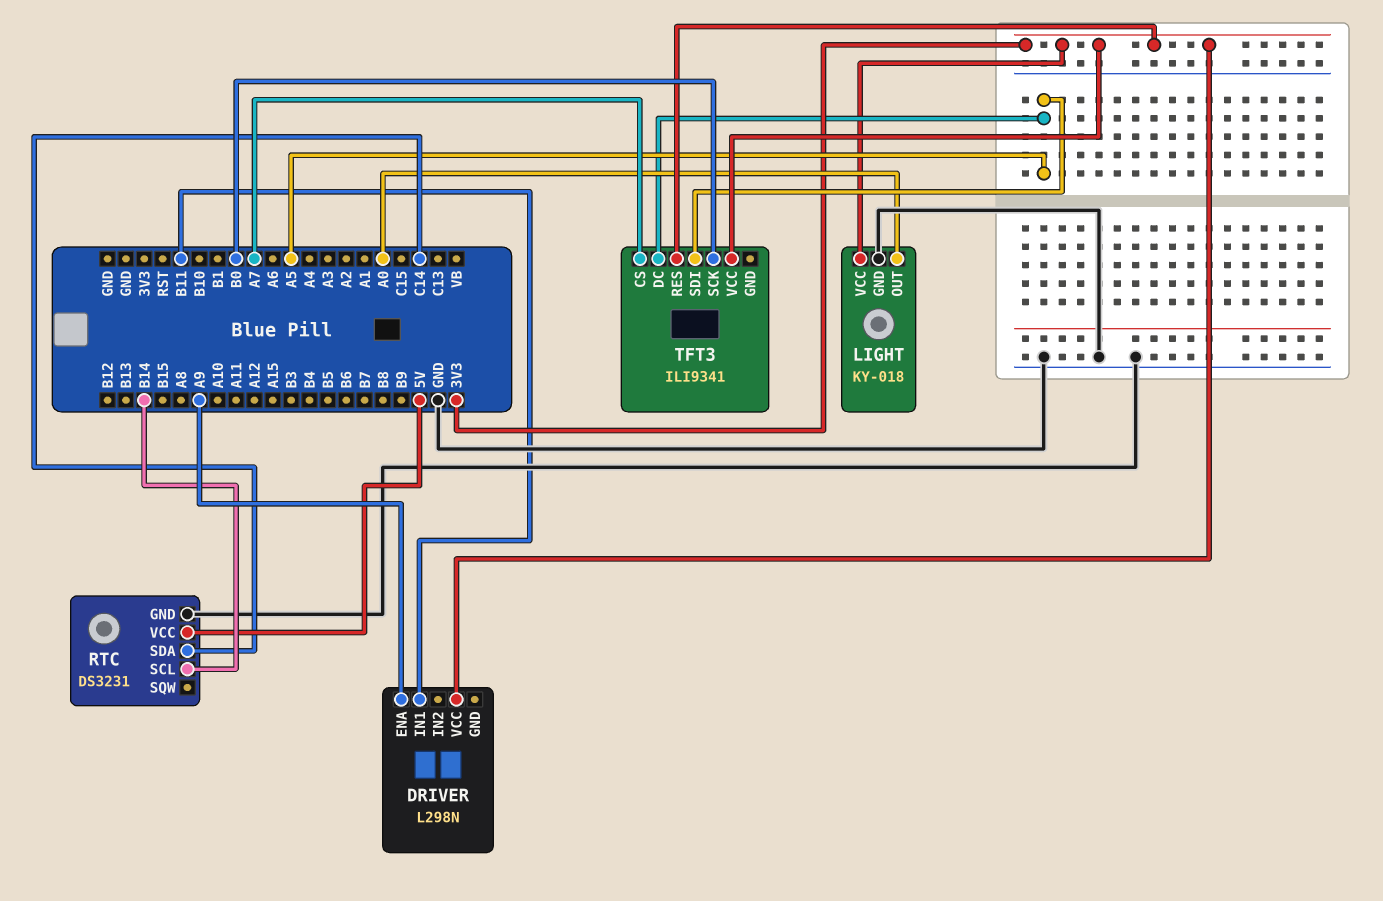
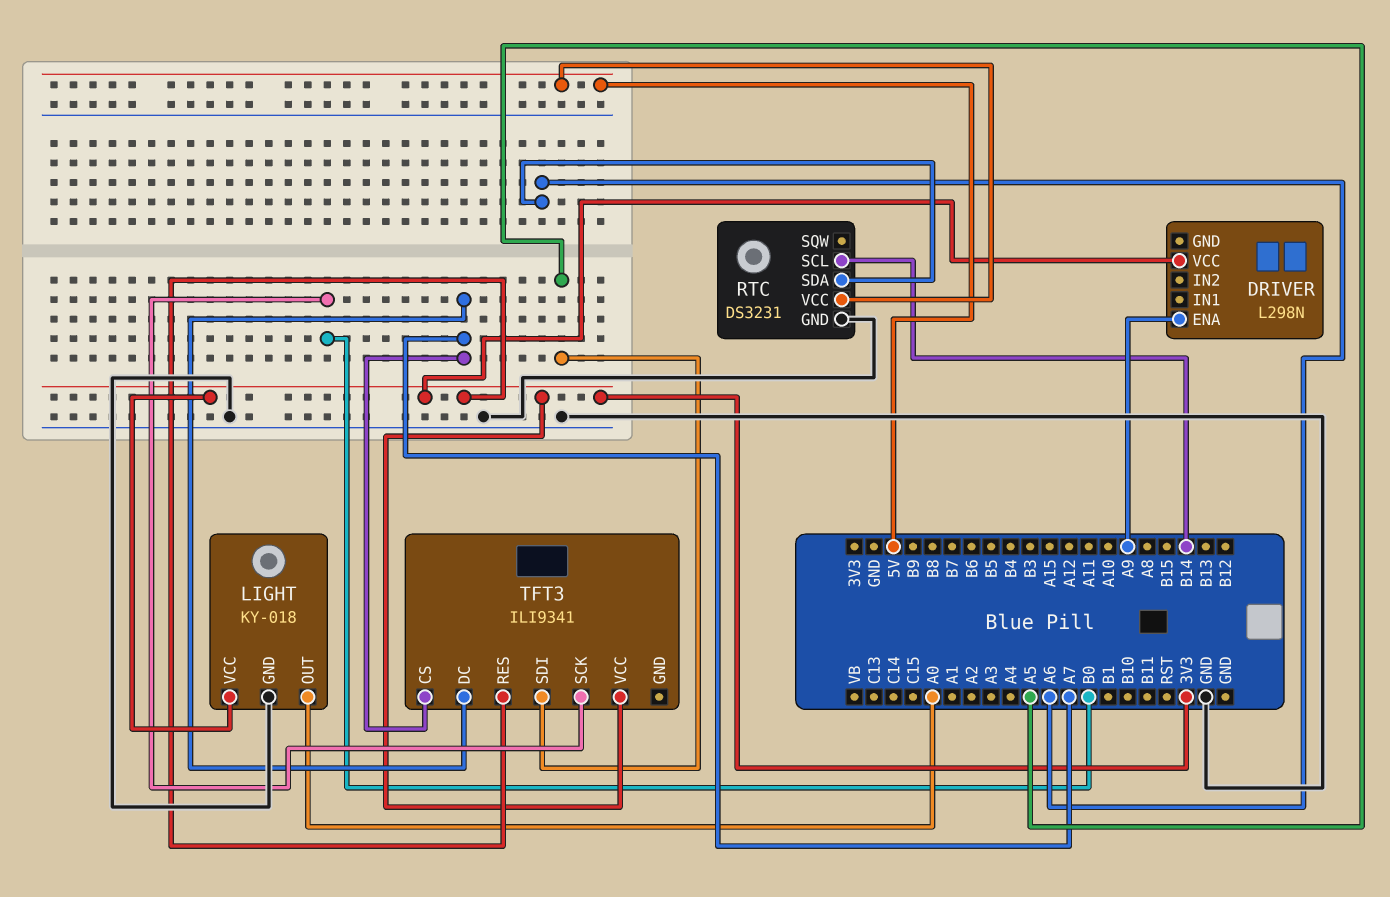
DRIVER pin IN1: B11 -> none
RTC pin SDA: C14 -> A6
TFT3 pin DC: A5 -> A7

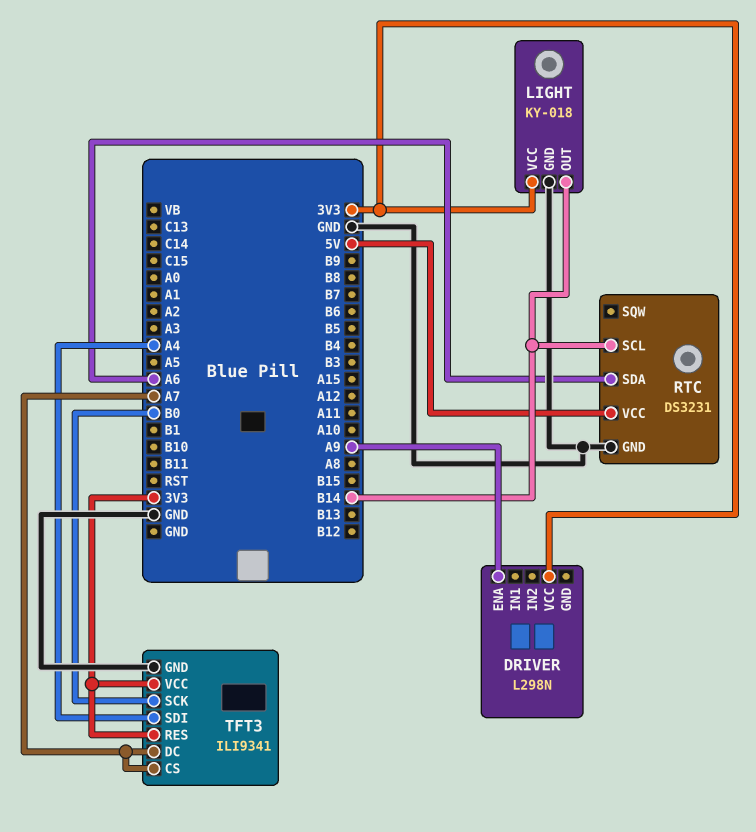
LIGHT pin OUT: A0 -> B14
TFT3 pin GND: none -> GND
TFT3 pin SDI: A5 -> A4

